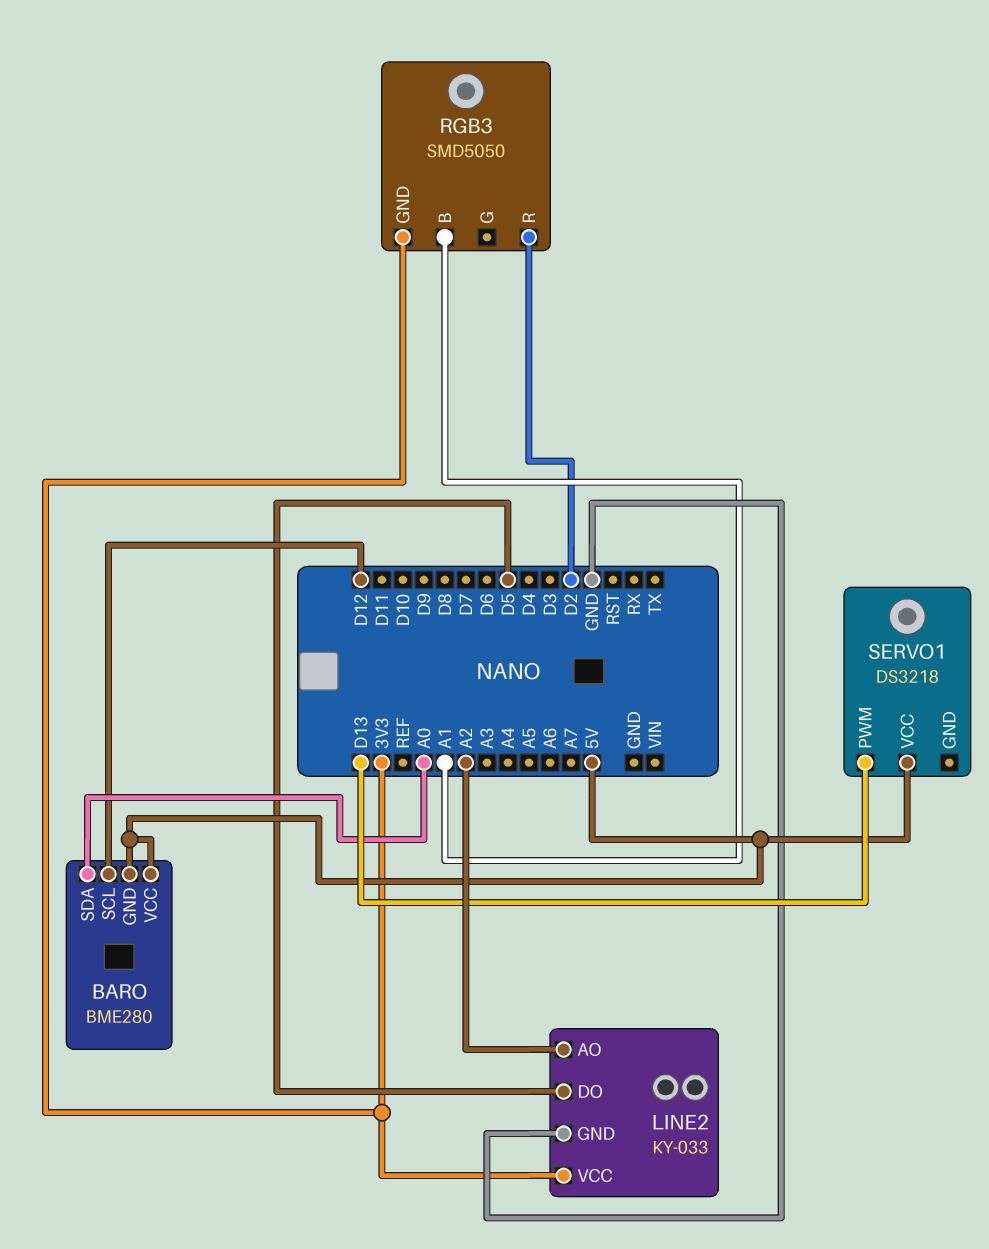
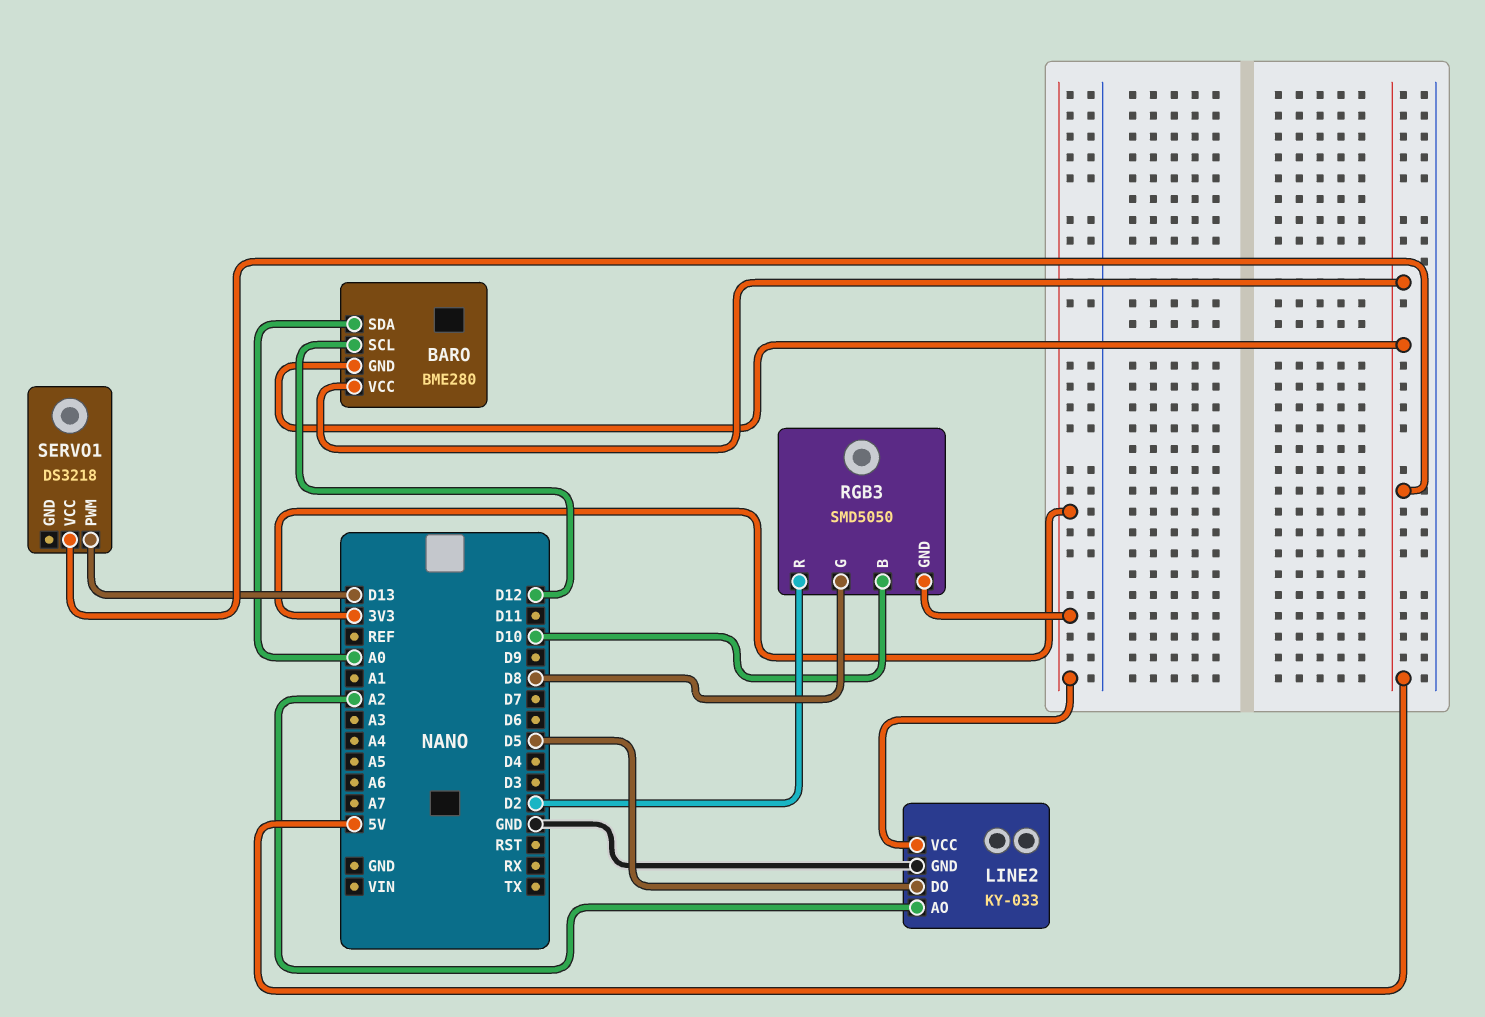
RGB3 pin B: A1 -> D10
RGB3 pin G: none -> D8

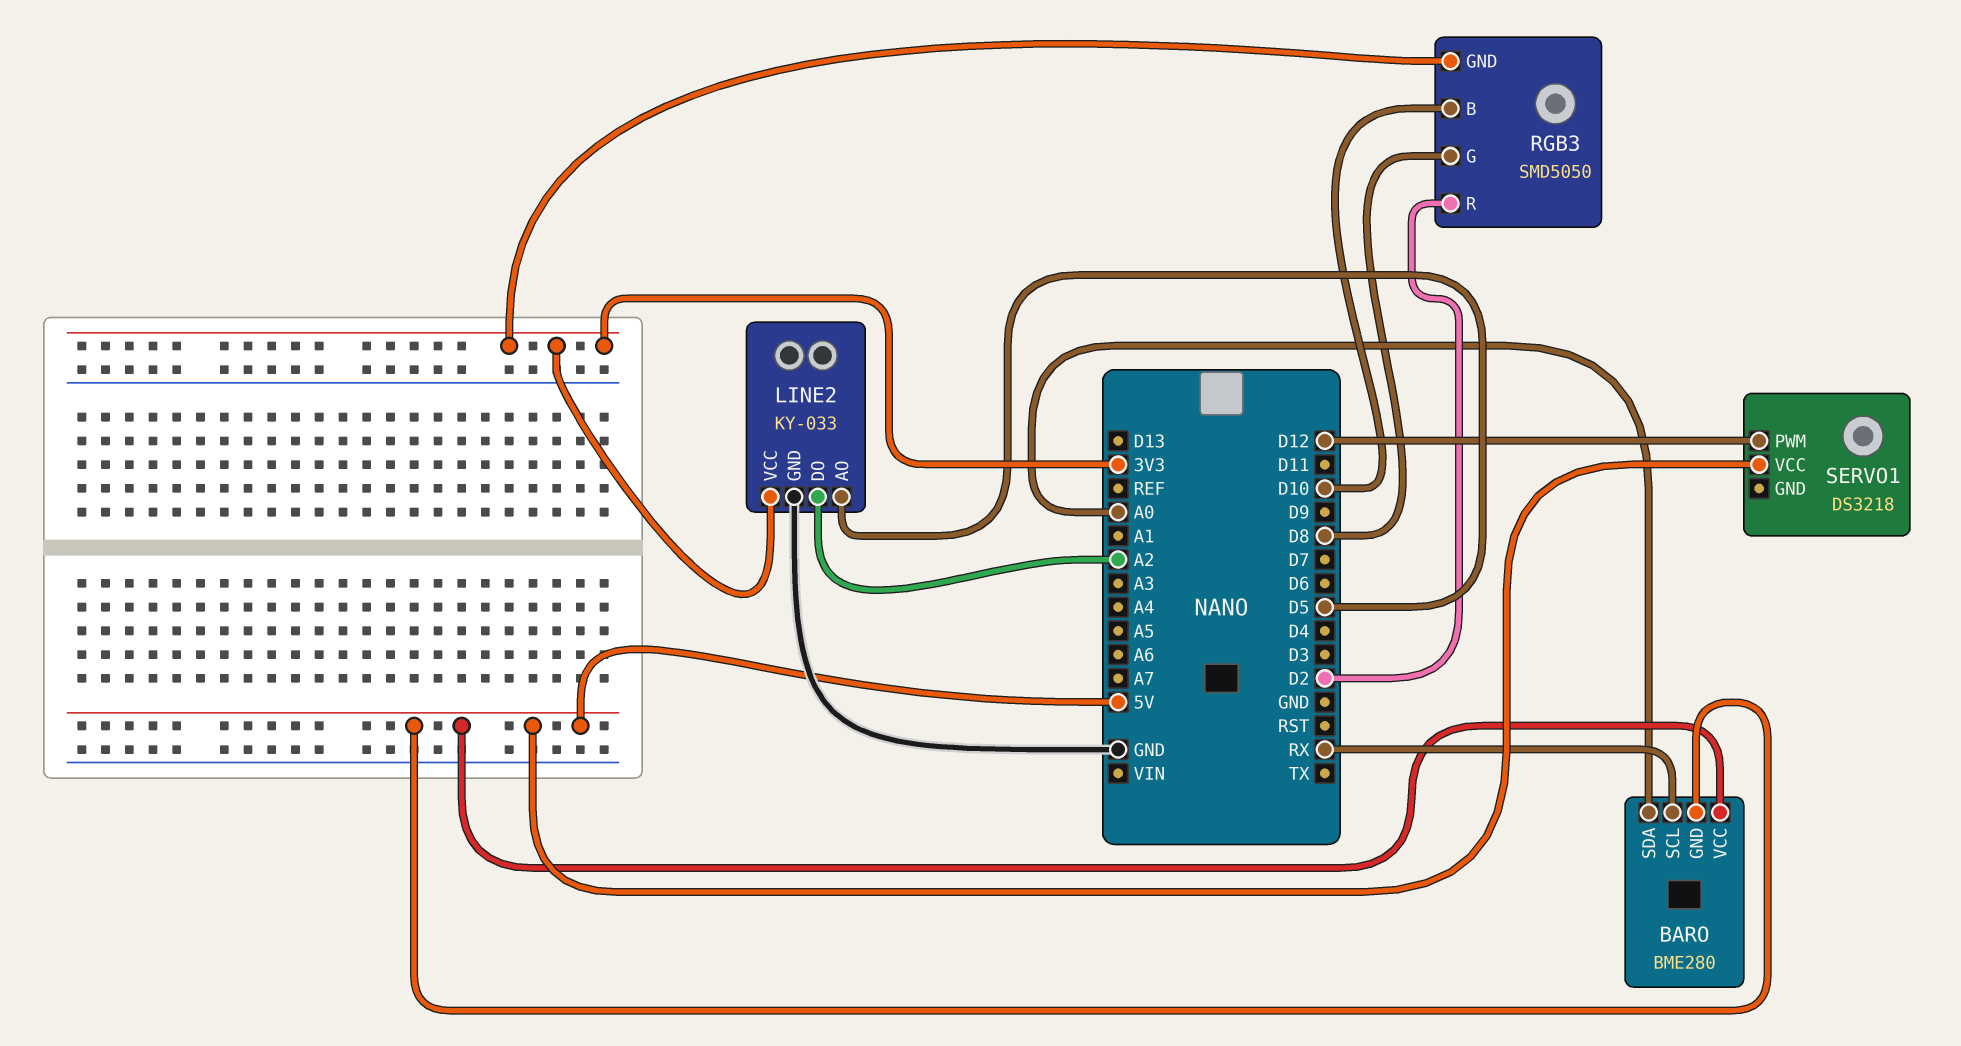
BARO pin SCL: D12 -> RX
LINE2 pin AO: A2 -> D5
LINE2 pin DO: D5 -> A2
SERVO1 pin PWM: D13 -> D12

